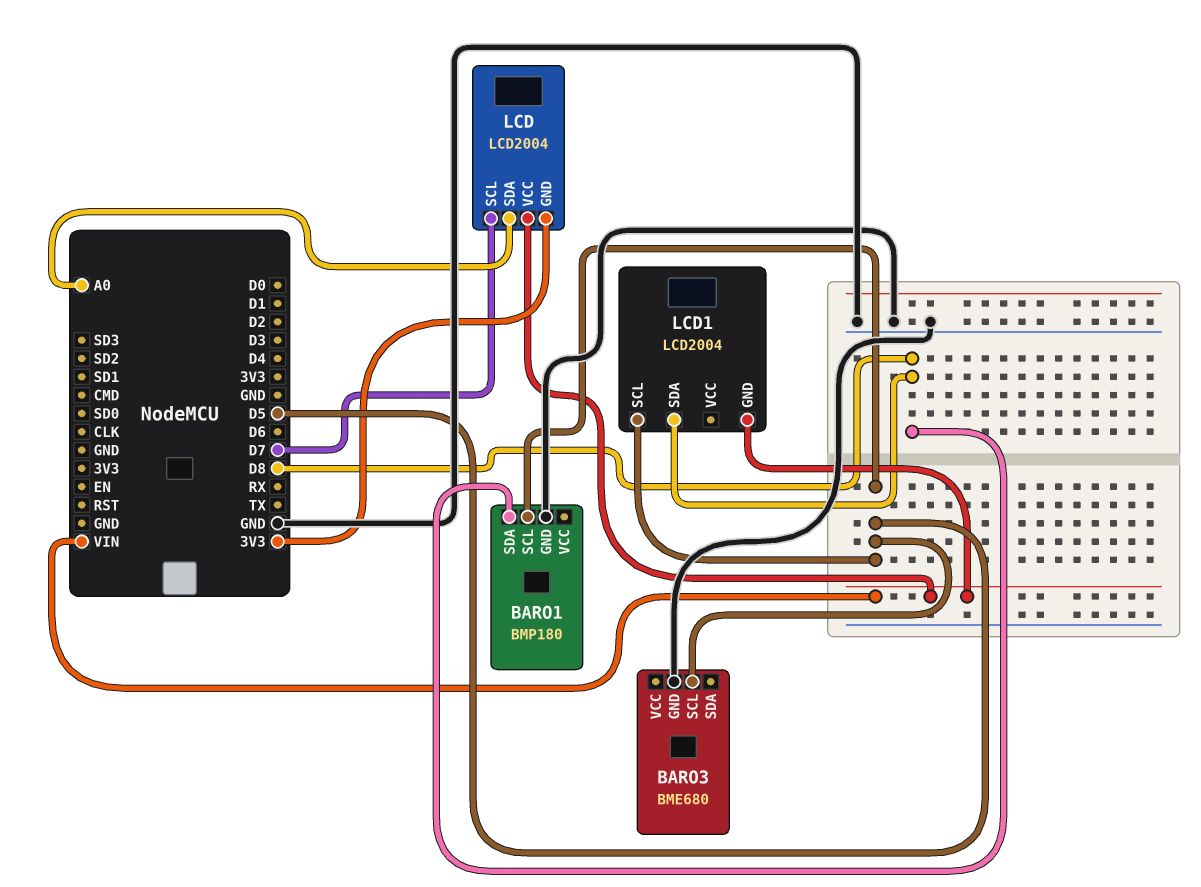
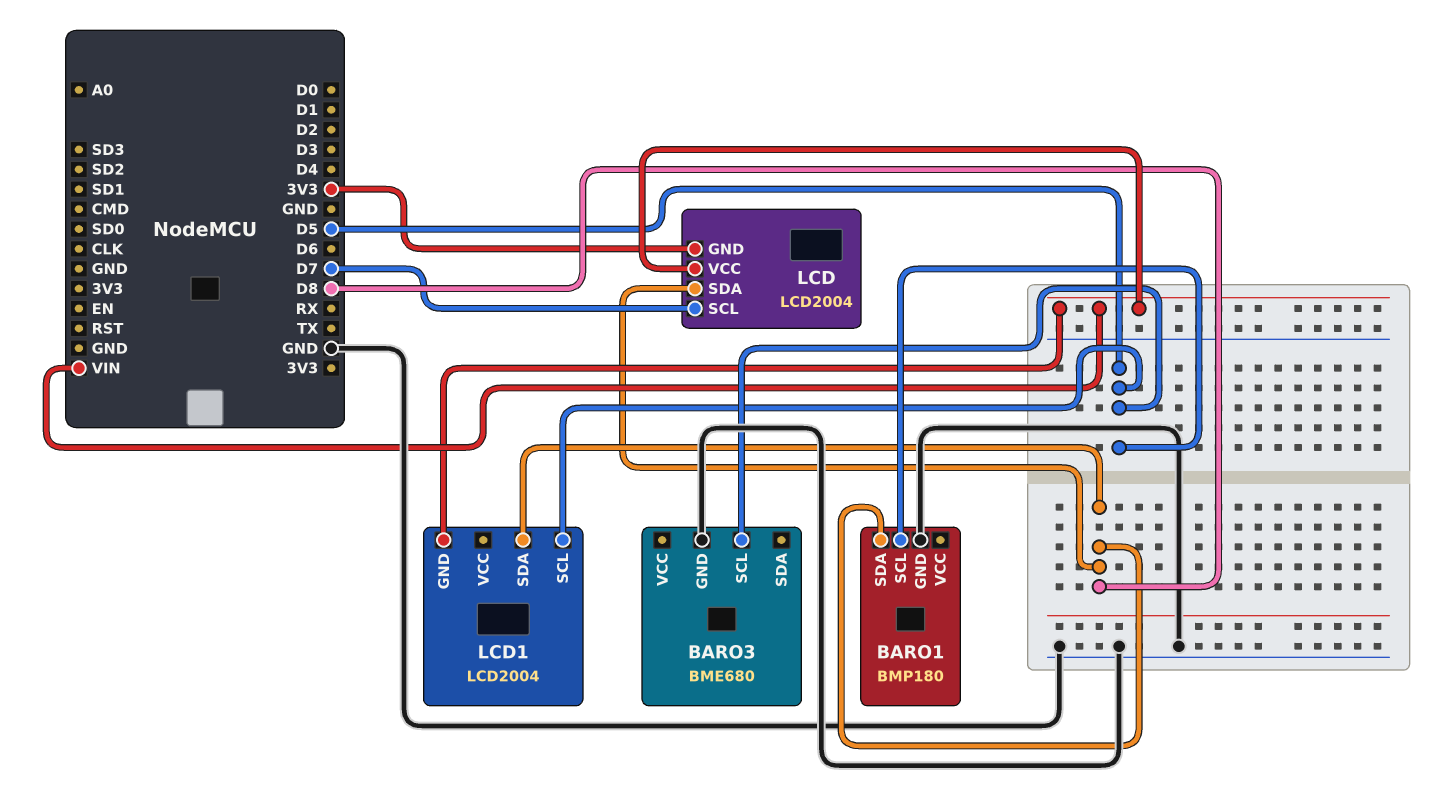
LCD pin SDA: A0 -> D8

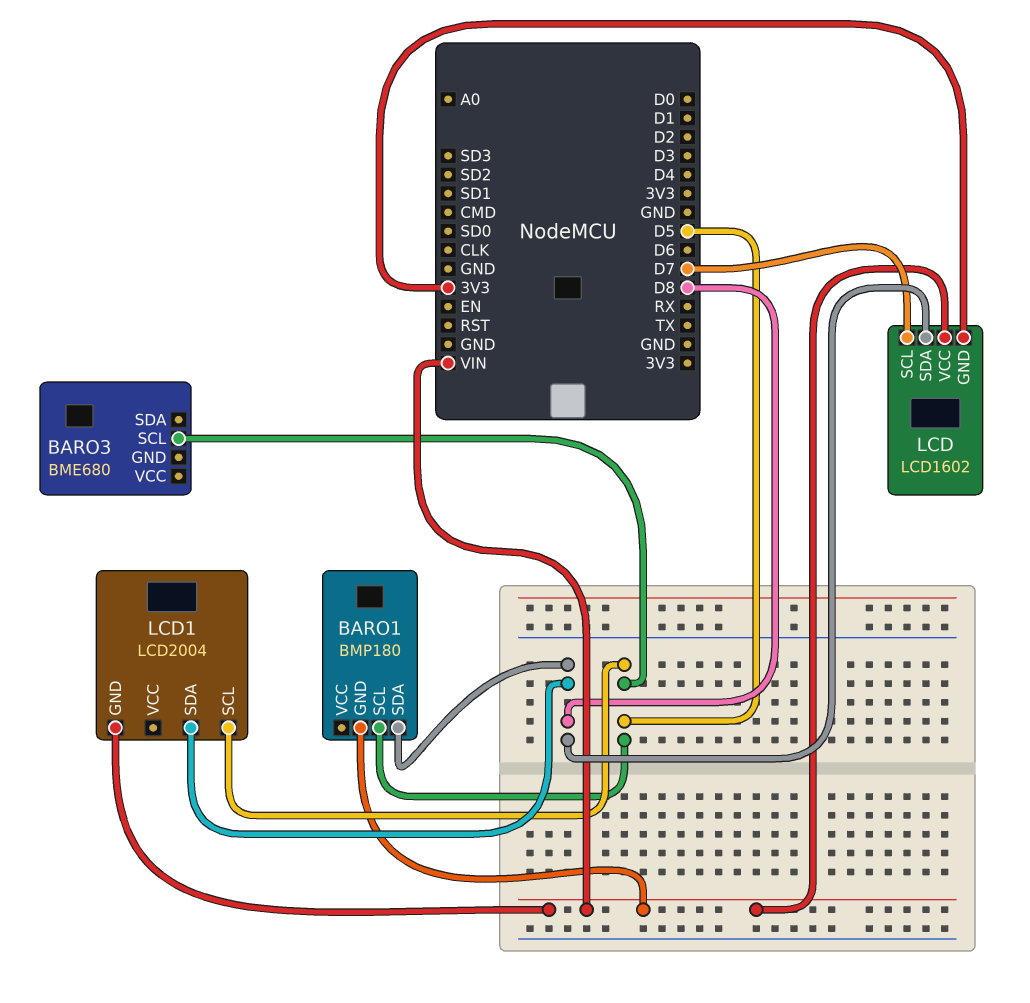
BARO1 pin GND: GND -> VIN
BARO3 pin GND: GND -> none
LCD: LCD2004 -> LCD1602

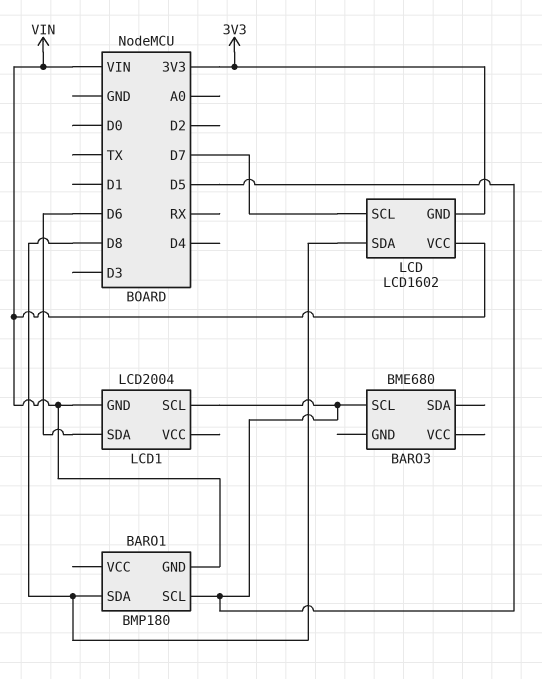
LCD1 pin SDA: D8 -> D6

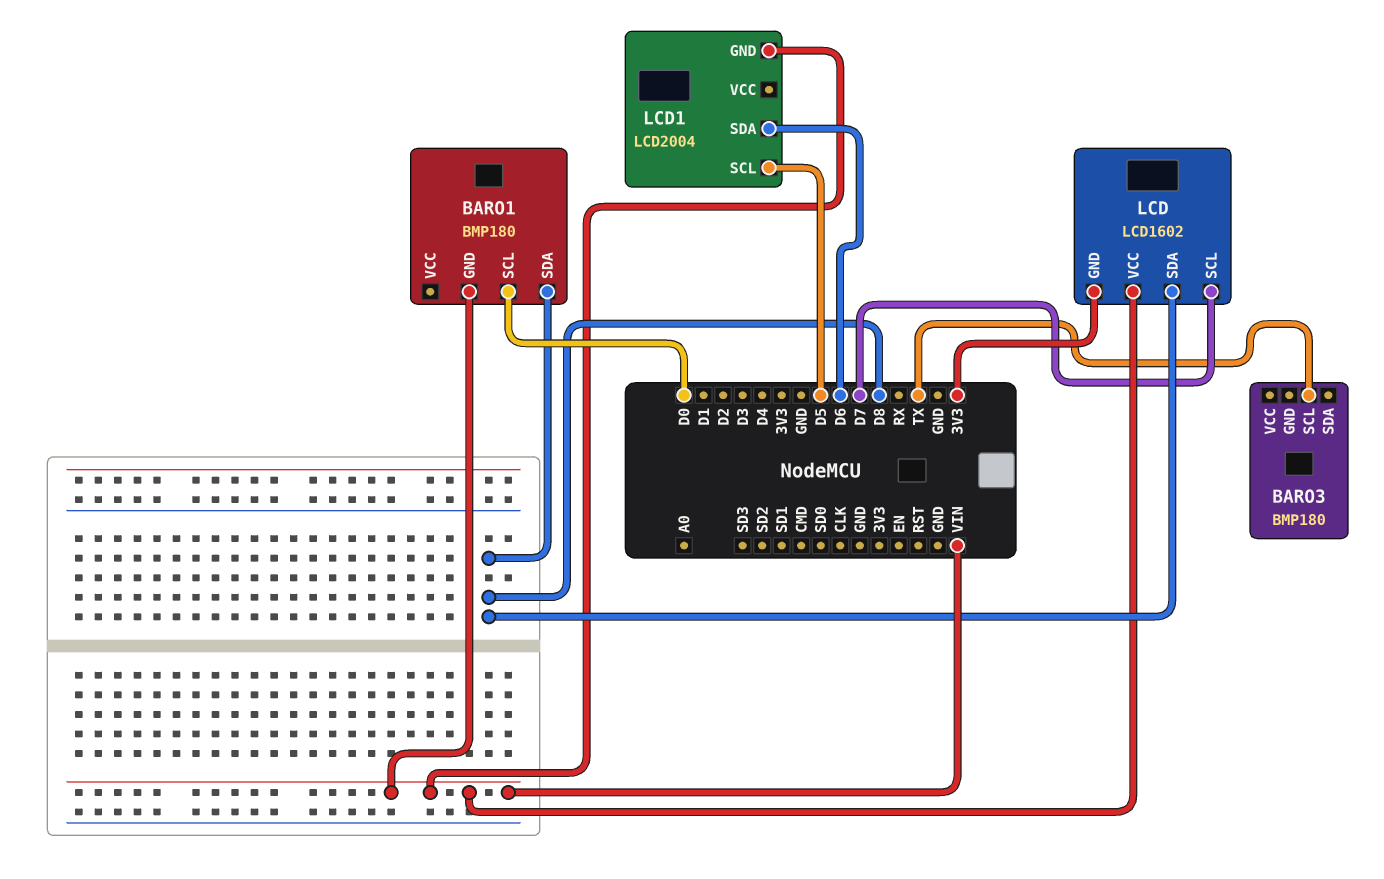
BARO1 pin SCL: D5 -> D0
BARO3: BME680 -> BMP180
BARO3 pin SCL: D5 -> TX

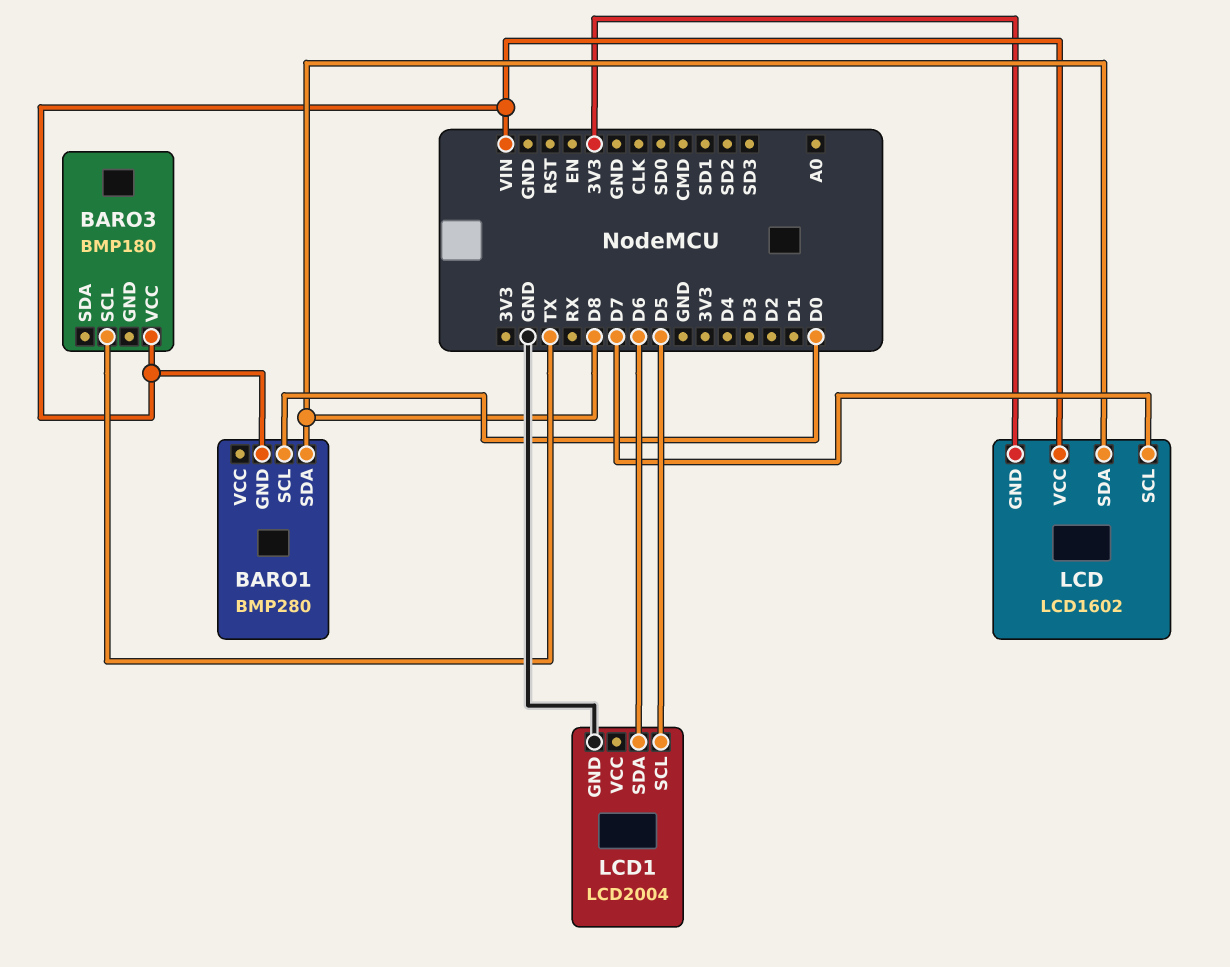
BARO1: BMP180 -> BMP280
BARO3 pin VCC: none -> VIN
LCD1 pin GND: VIN -> GND

